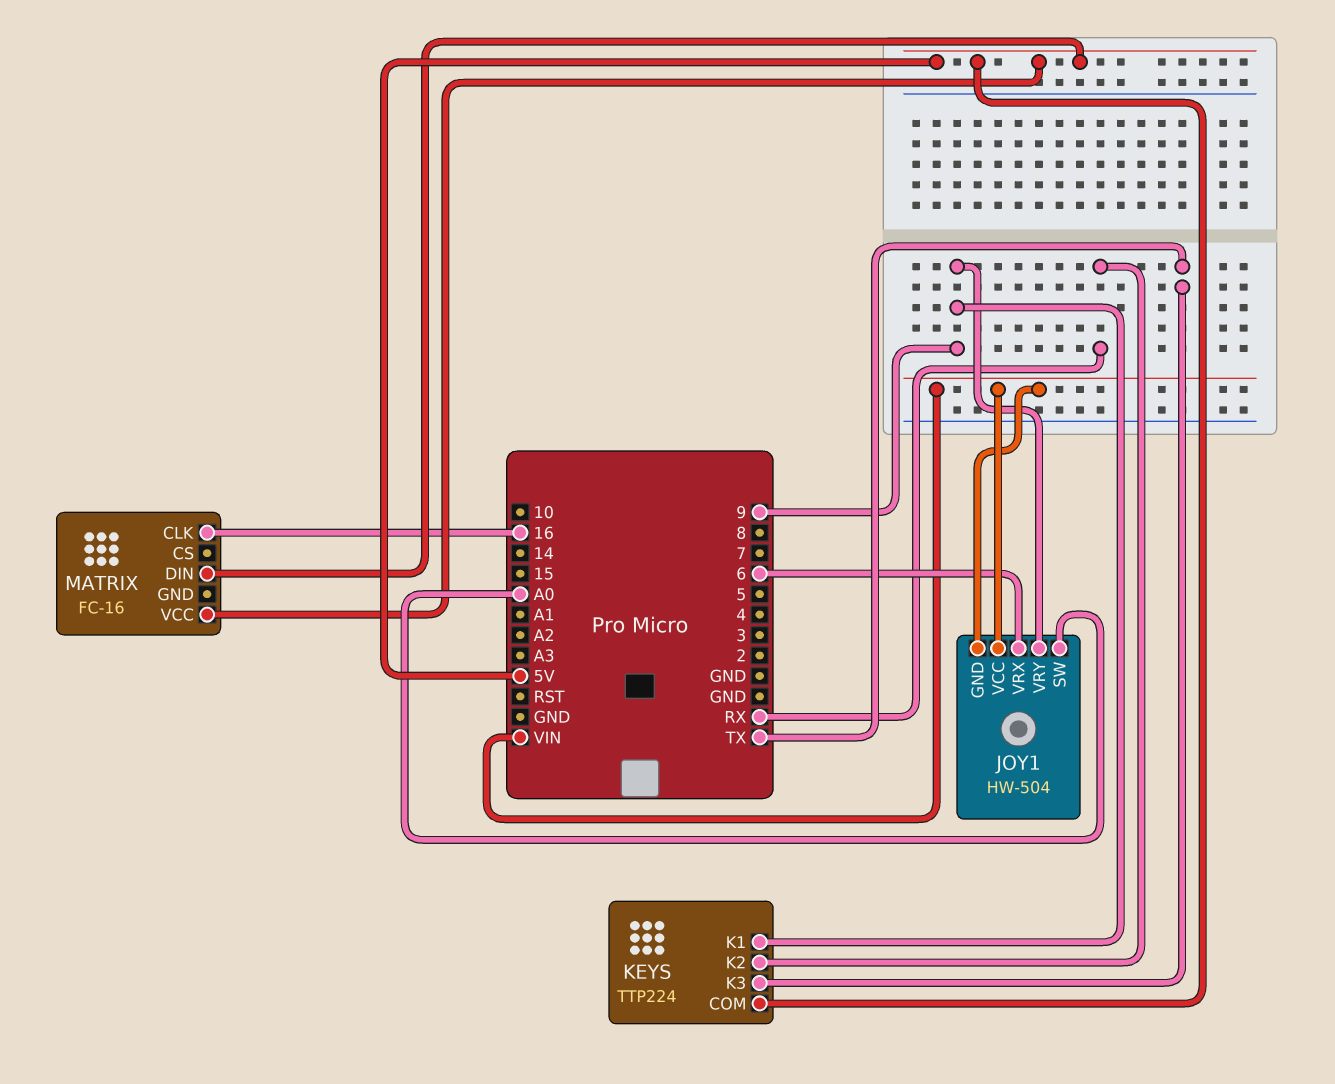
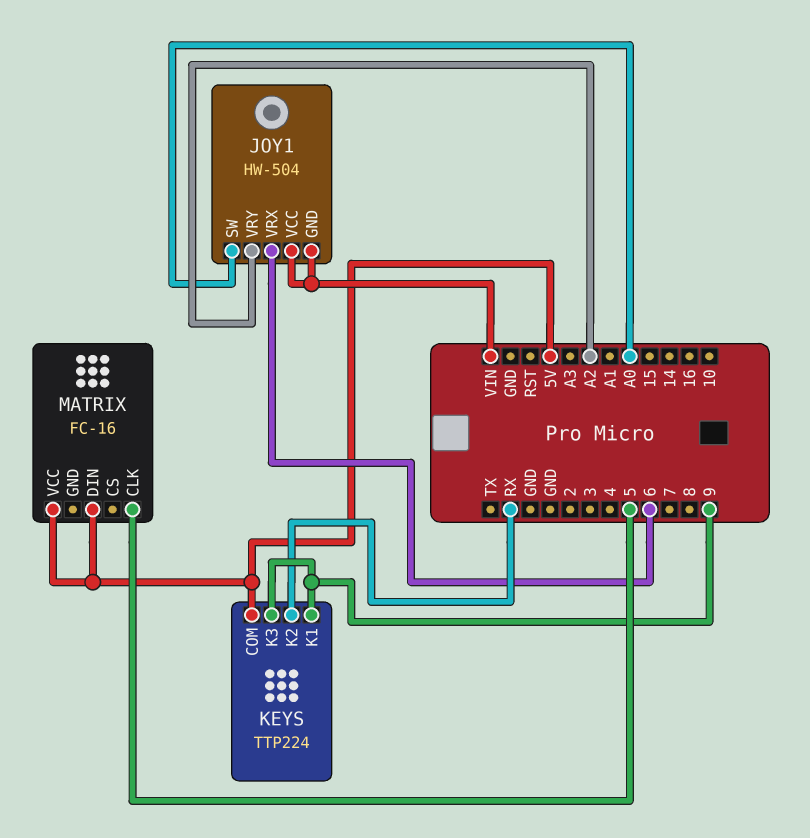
JOY1 pin VRY: 9 -> A2
KEYS pin K3: TX -> 9
MATRIX pin CLK: 16 -> 5

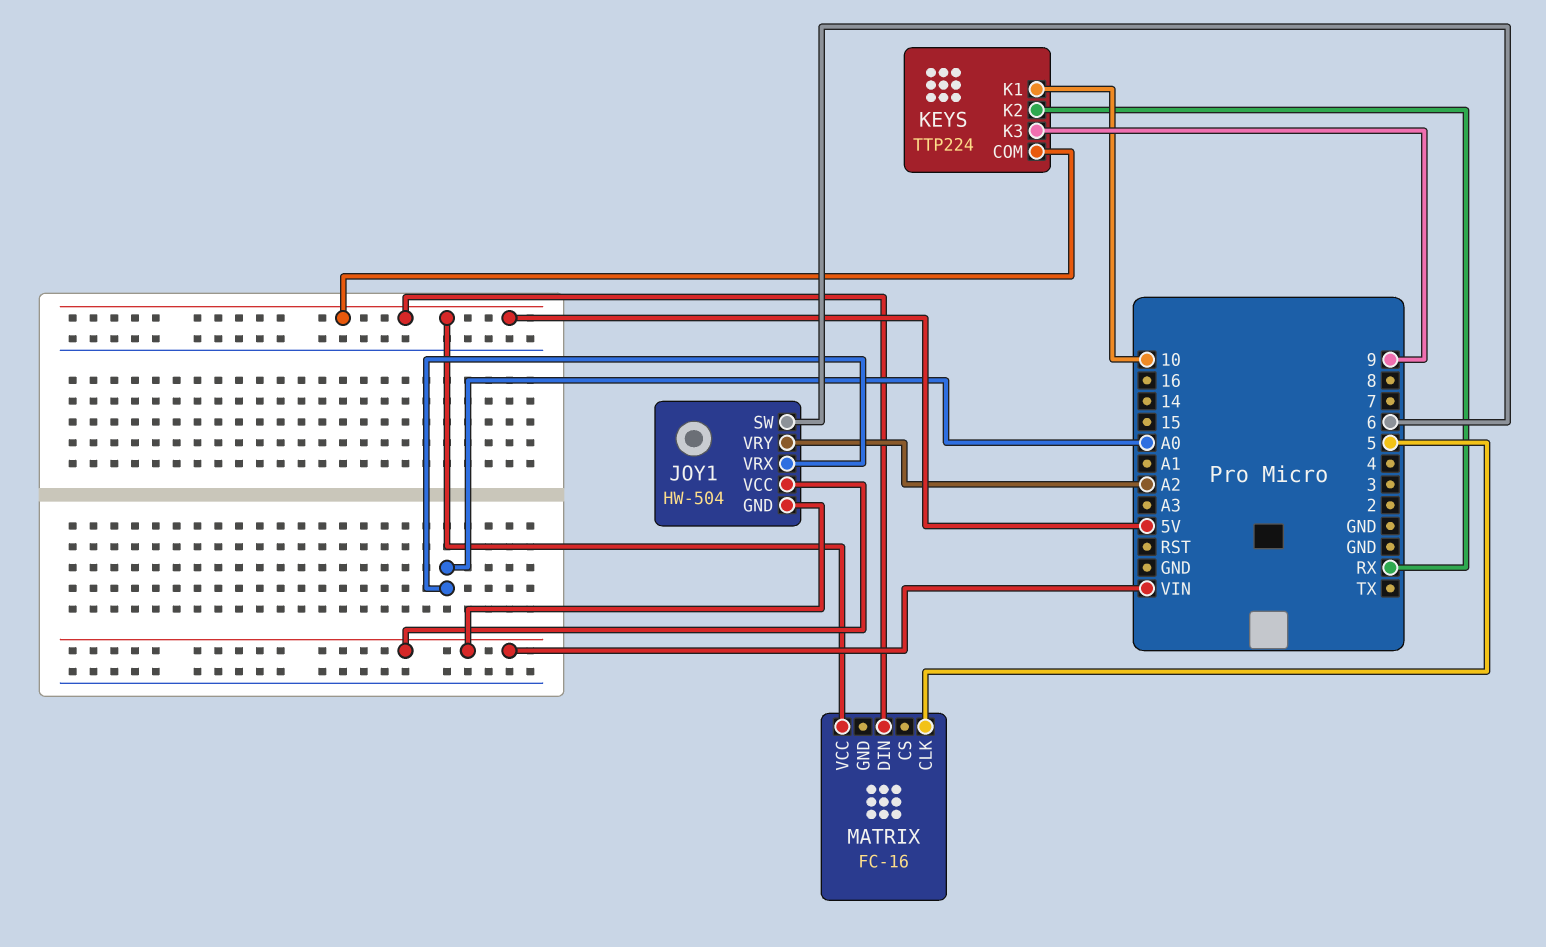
JOY1 pin SW: A0 -> 6
JOY1 pin VRX: 6 -> A0
KEYS pin K1: 9 -> 10

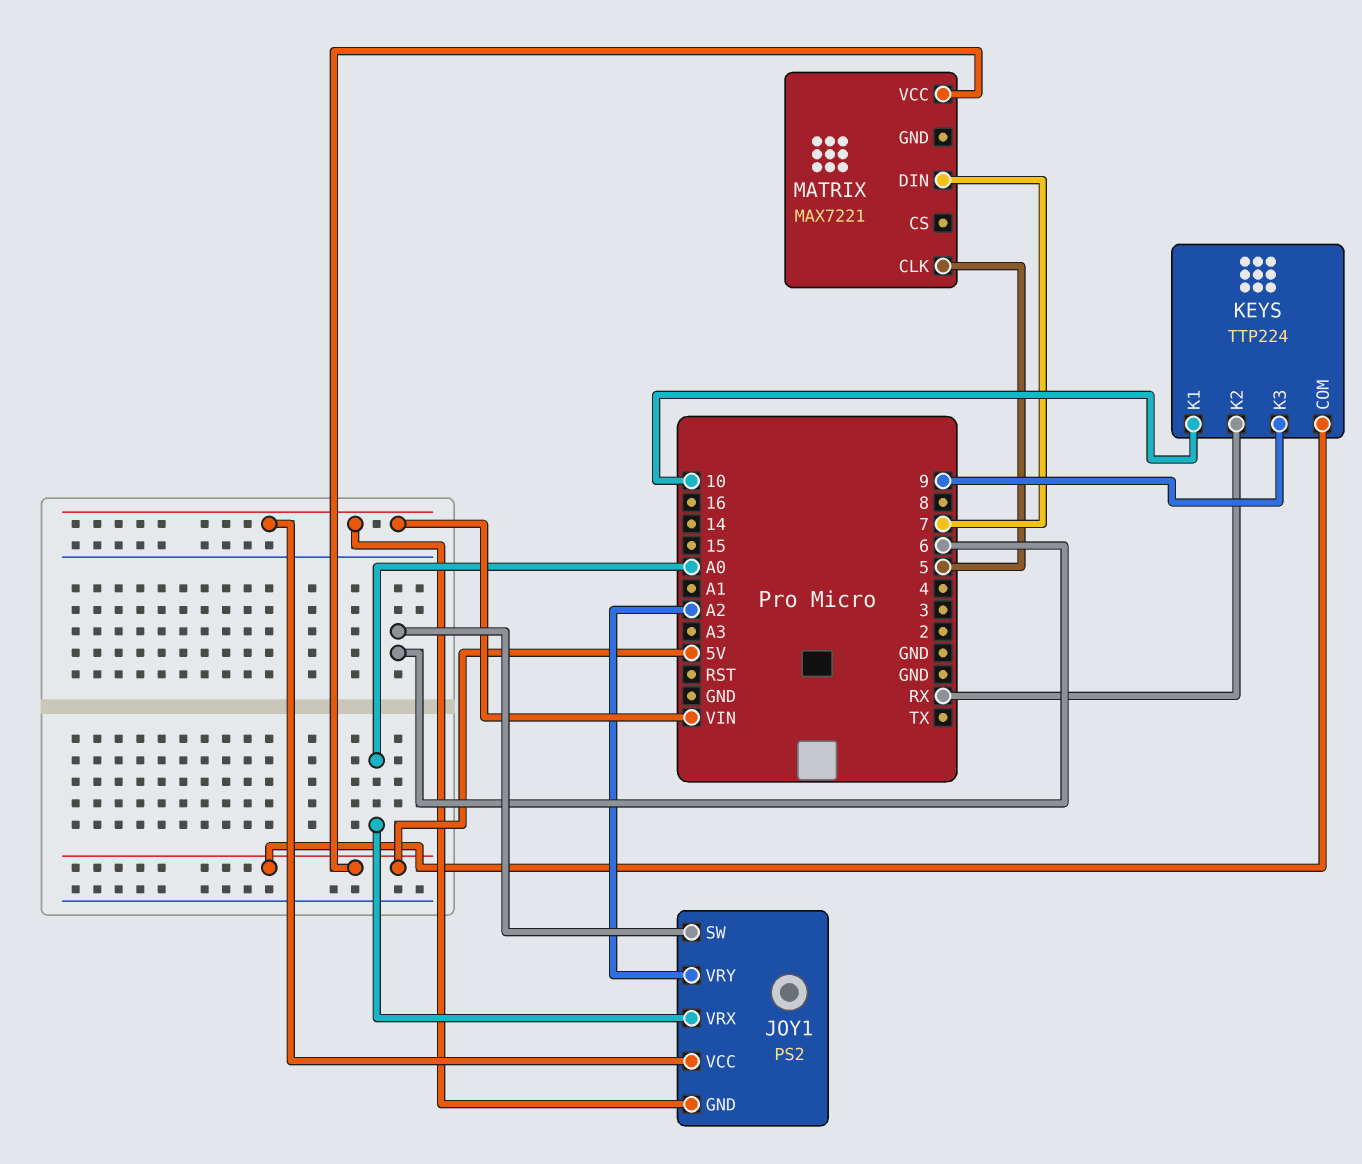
JOY1: HW-504 -> PS2
MATRIX: FC-16 -> MAX7221
MATRIX pin DIN: 5V -> 7

